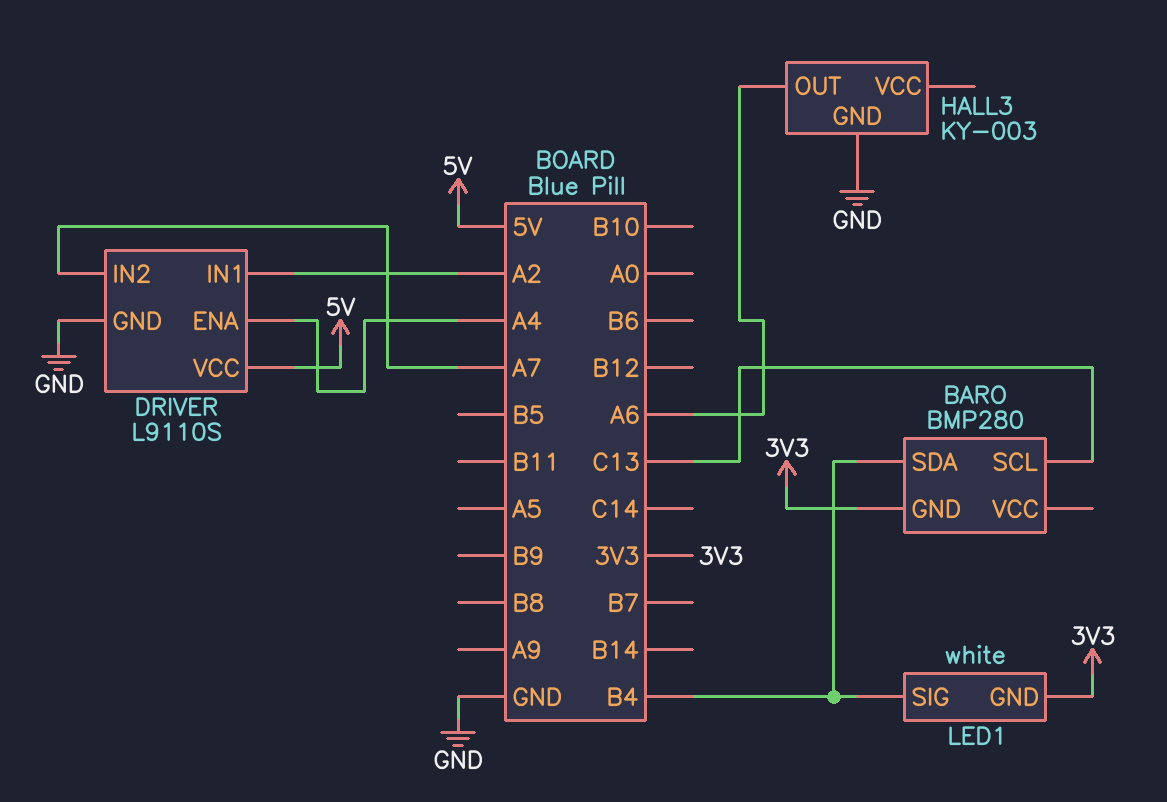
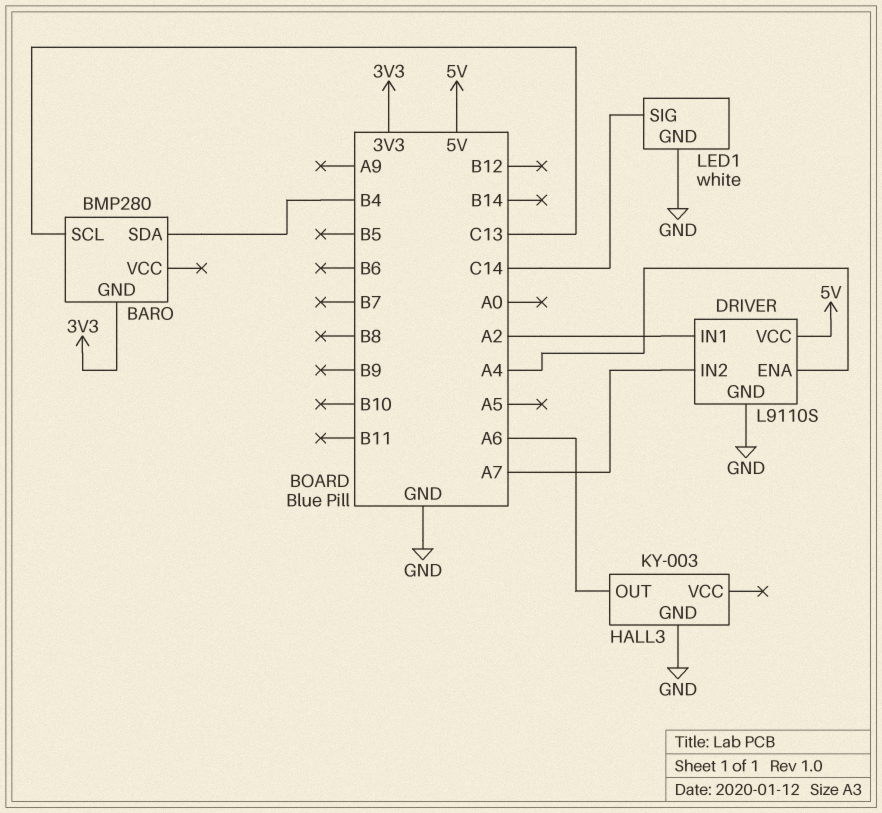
LED1 pin GND: 3V3 -> GND
LED1 pin SIG: B4 -> C14

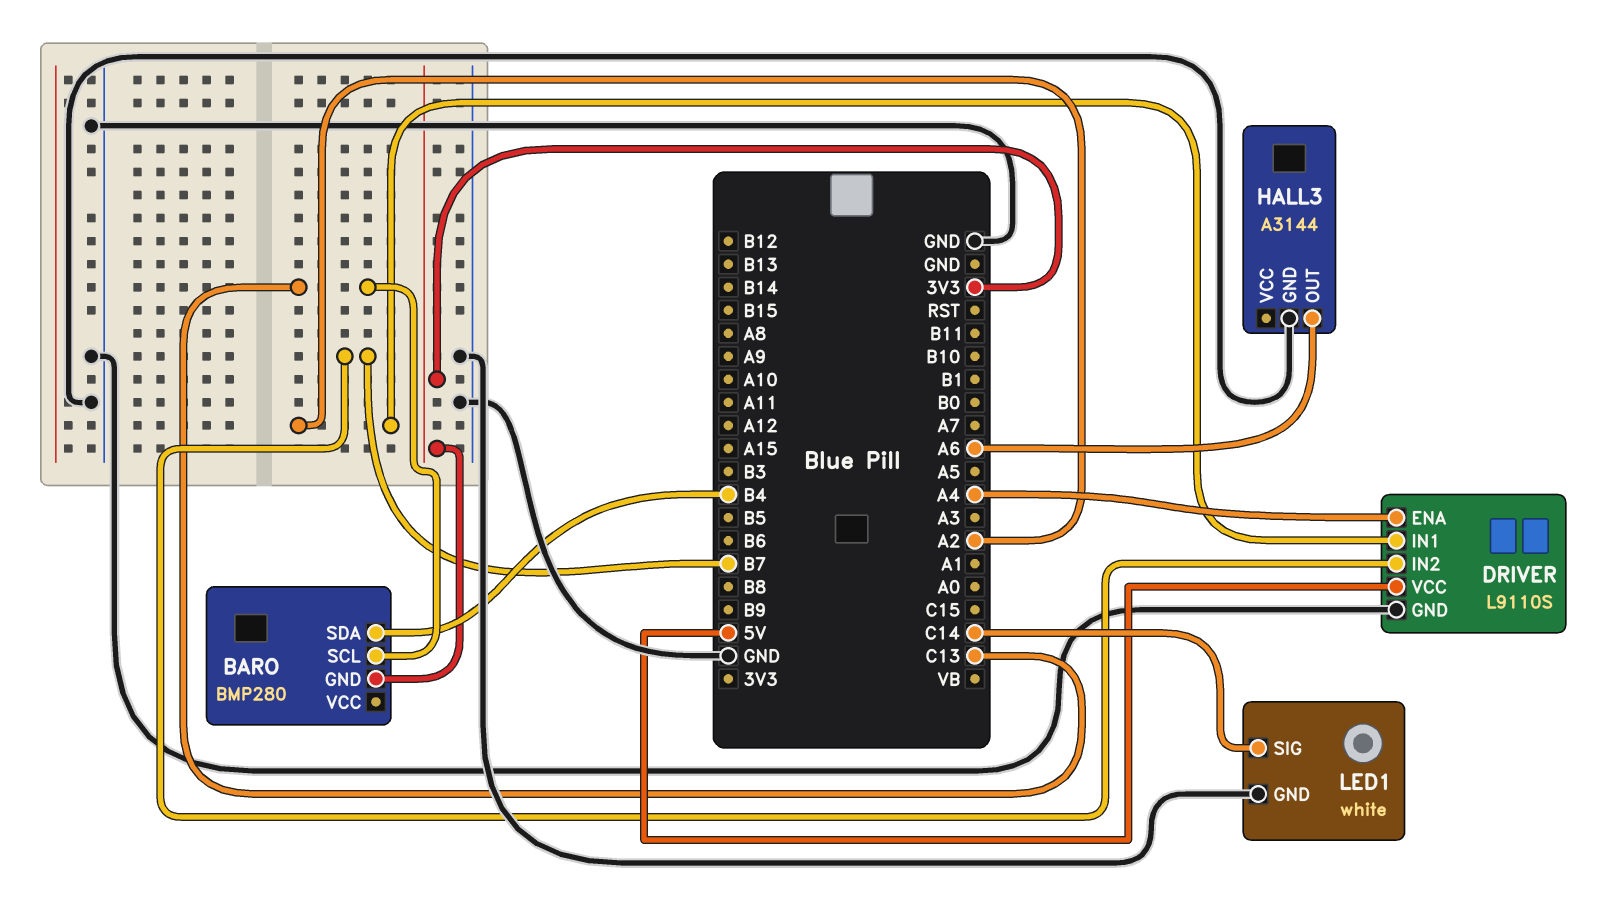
DRIVER pin IN2: A7 -> B7
HALL3: KY-003 -> A3144

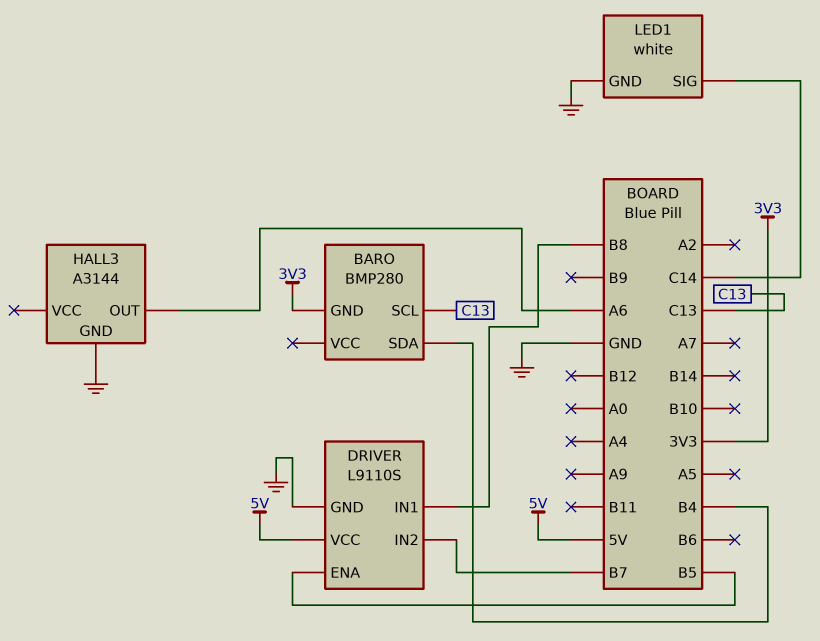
DRIVER pin ENA: A4 -> B5
DRIVER pin IN1: A2 -> B8

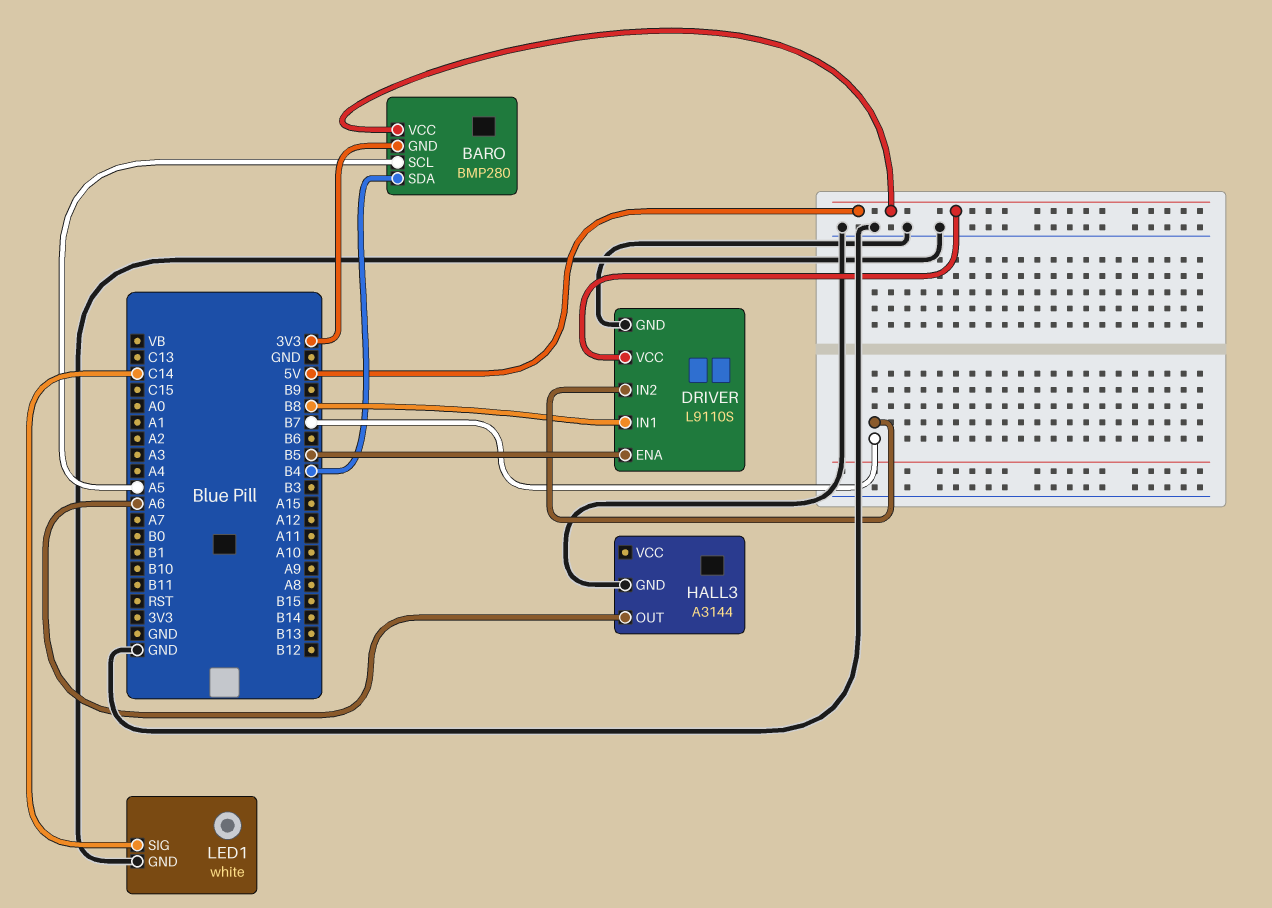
BARO pin SCL: C13 -> A5
BARO pin VCC: none -> 5V

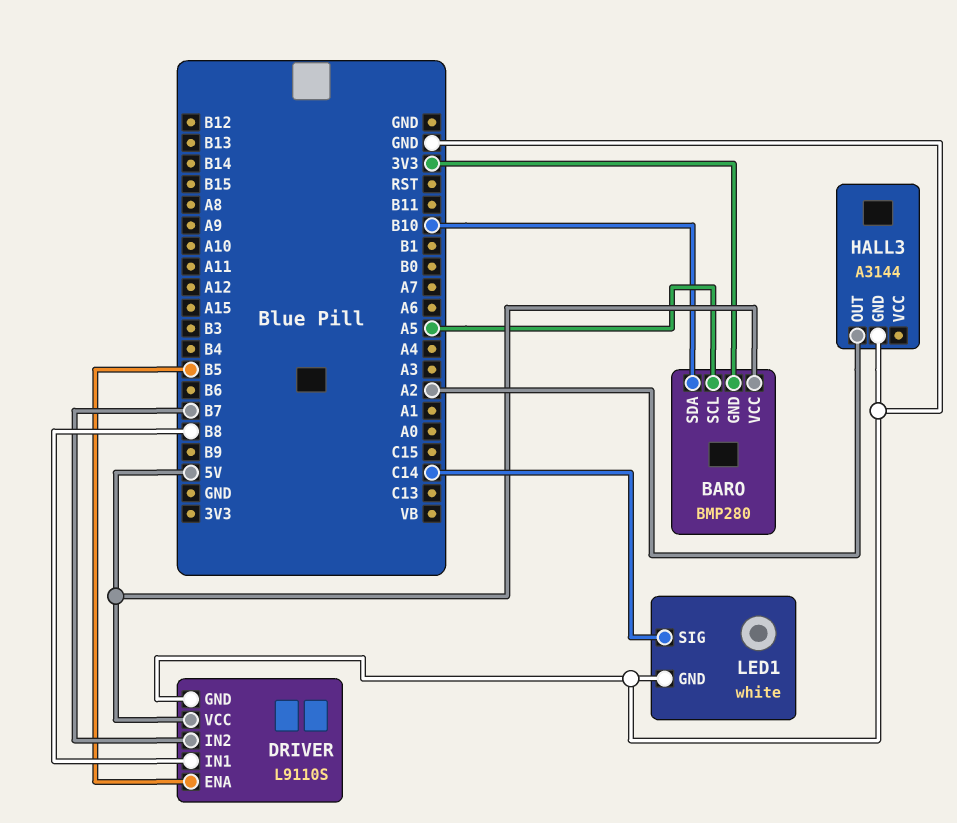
BARO pin SDA: B4 -> B10
HALL3 pin OUT: A6 -> A2

